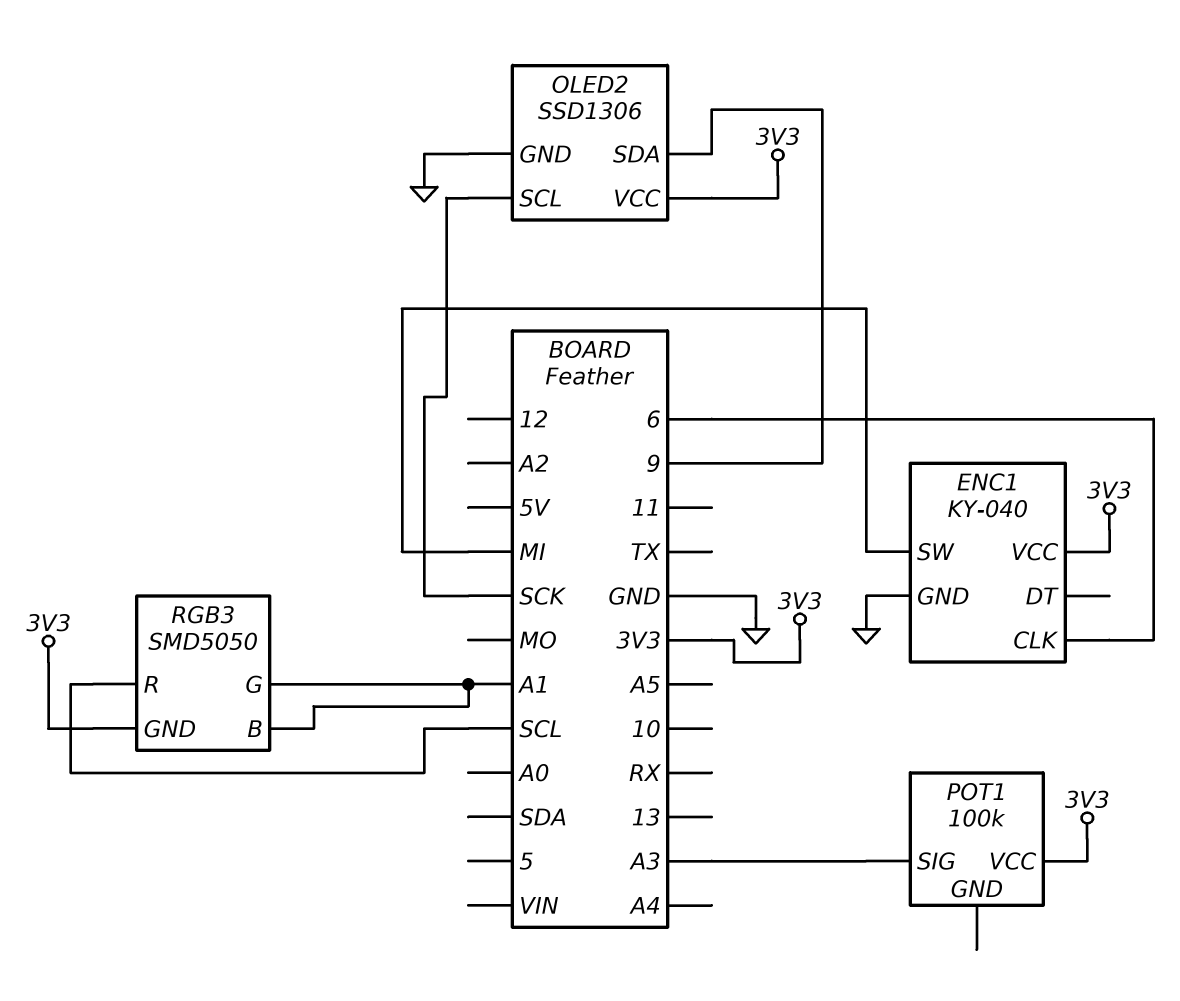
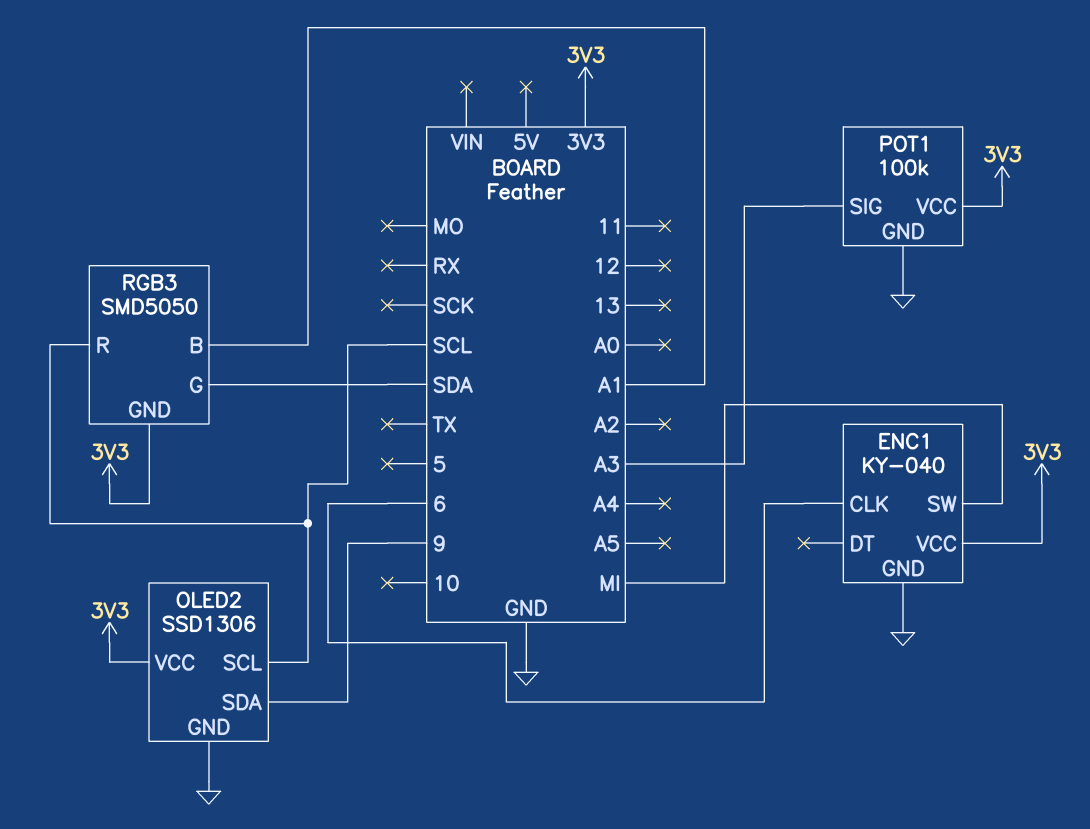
OLED2 pin SCL: SCK -> SCL
POT1 pin GND: none -> GND
RGB3 pin G: A1 -> SDA

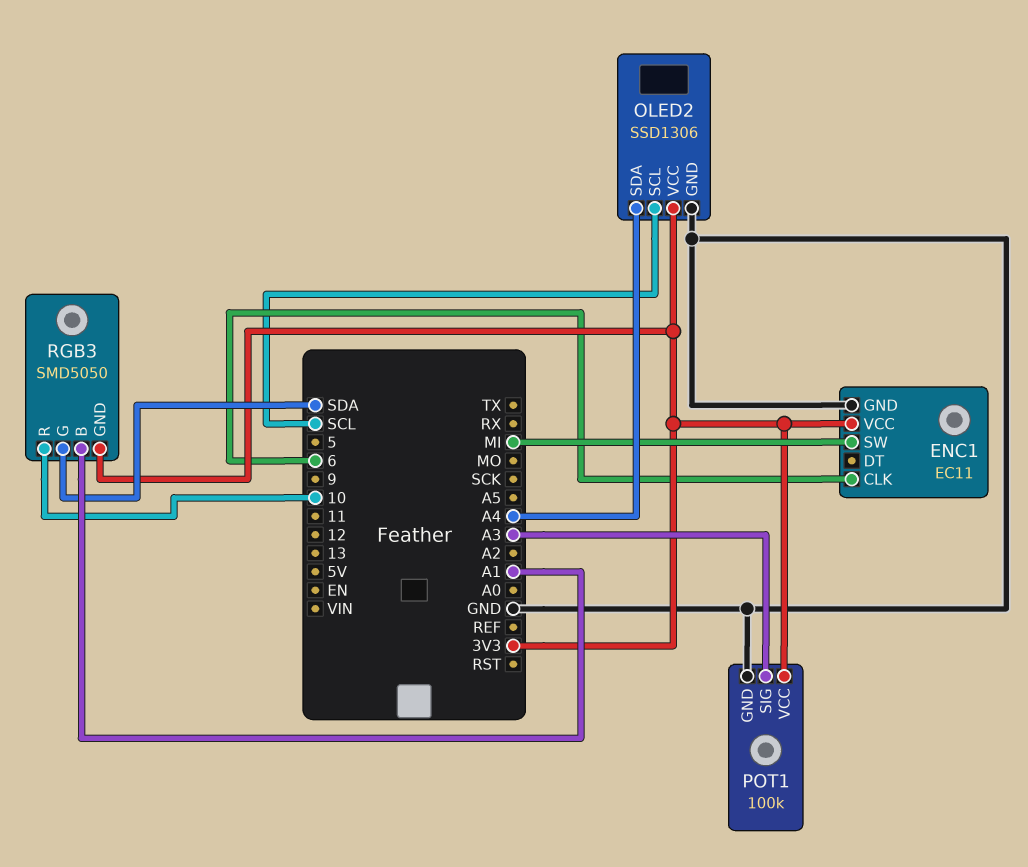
ENC1: KY-040 -> EC11
OLED2 pin SDA: 9 -> A4
RGB3 pin R: SCL -> 10

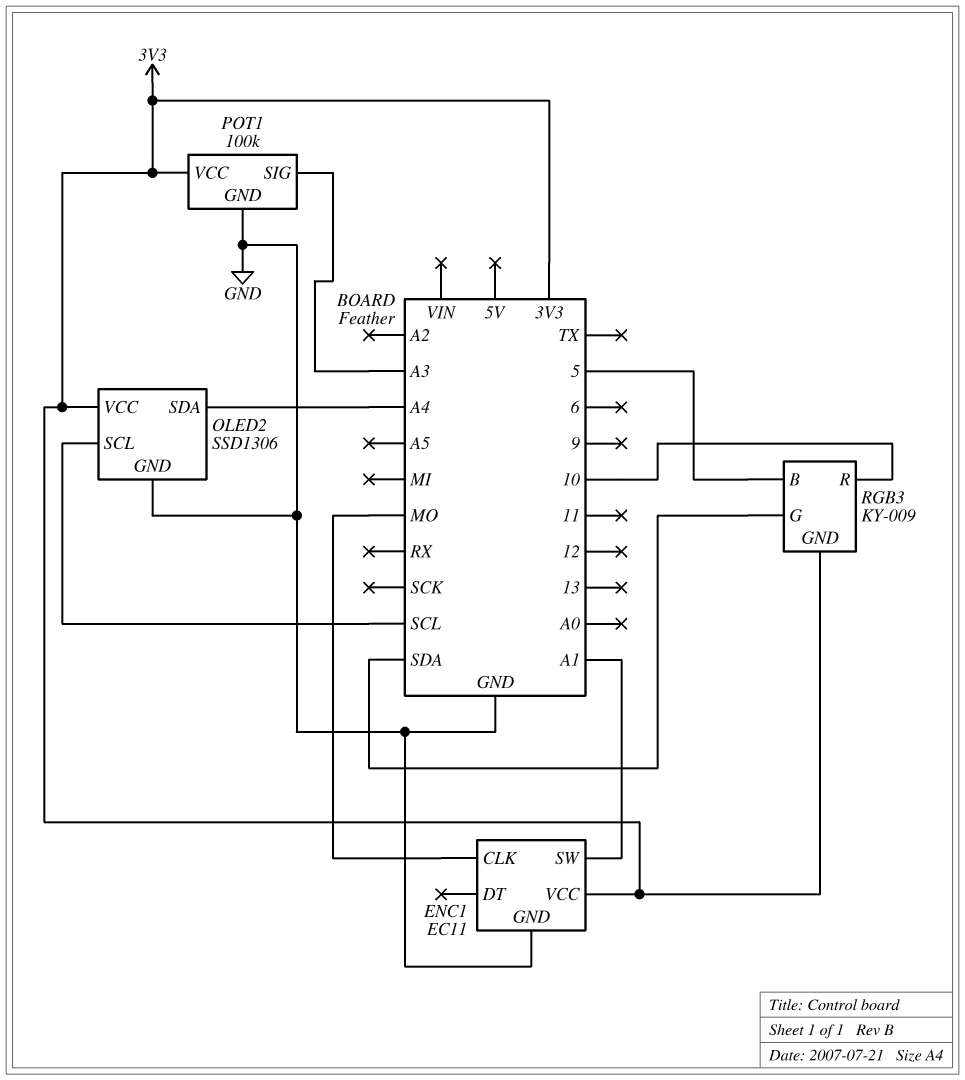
ENC1 pin CLK: 6 -> MO
ENC1 pin SW: MI -> A1
RGB3: SMD5050 -> KY-009
RGB3 pin B: A1 -> 5

